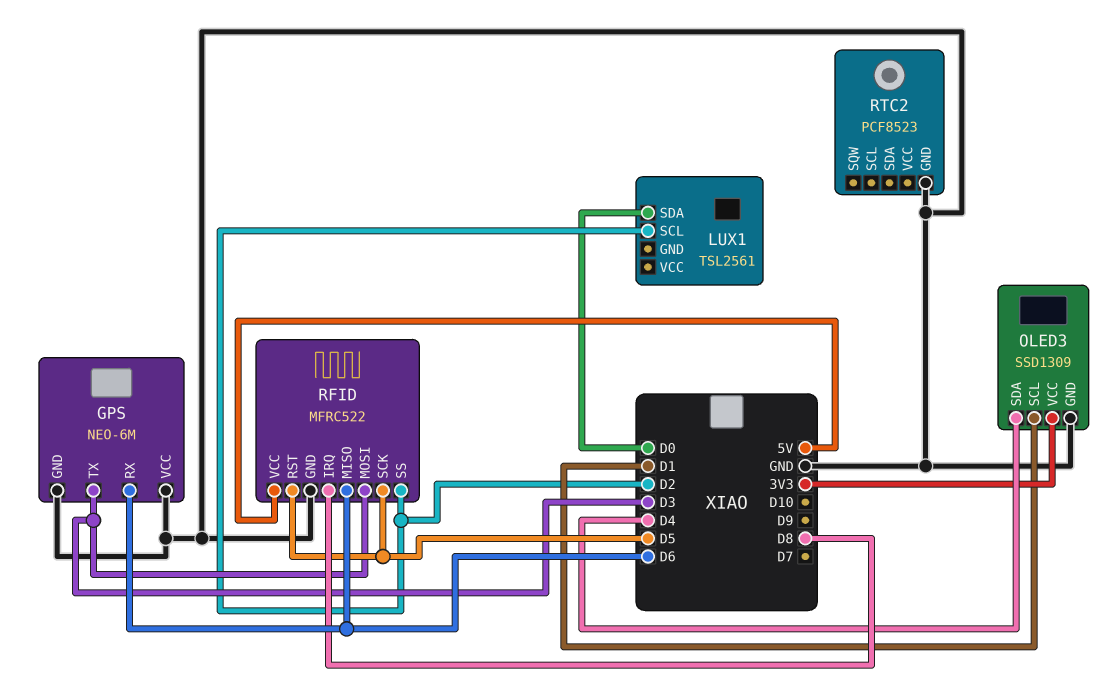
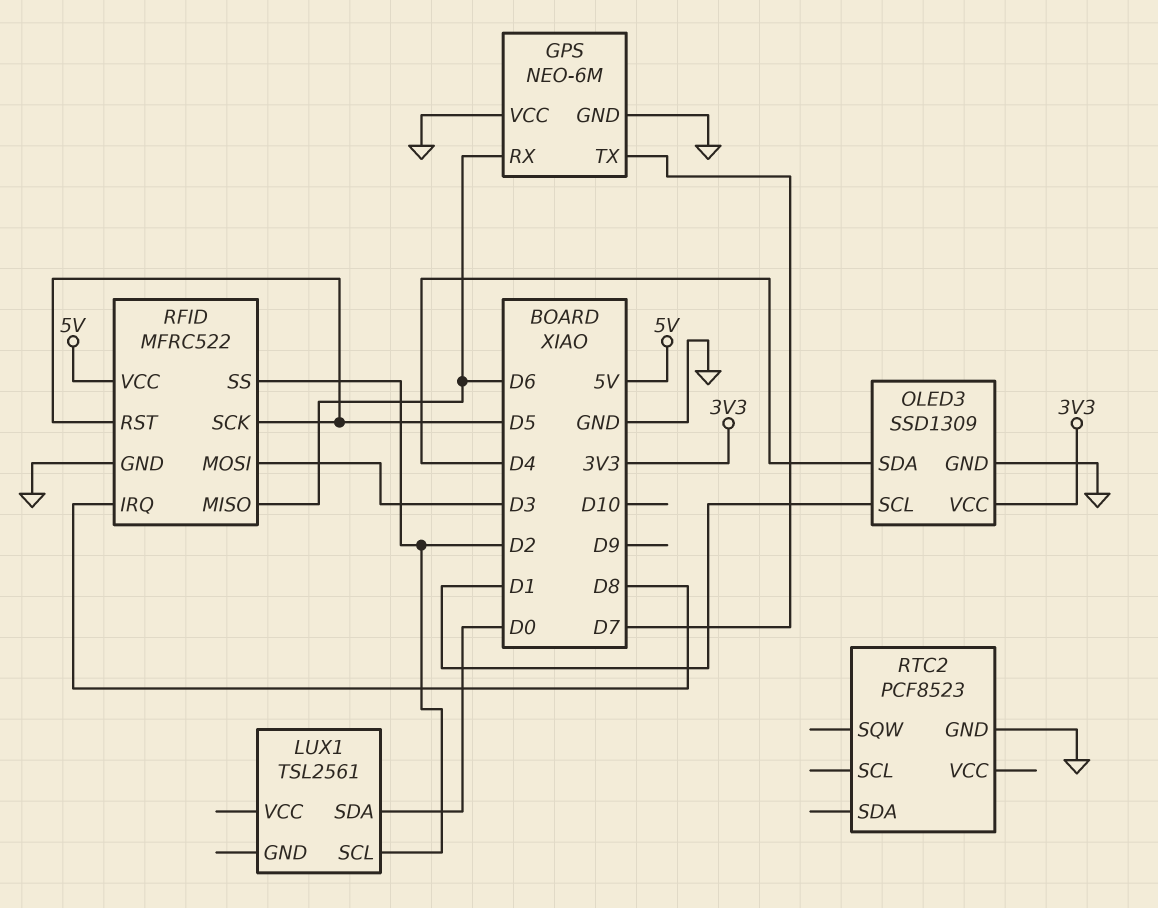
GPS pin TX: D3 -> D7

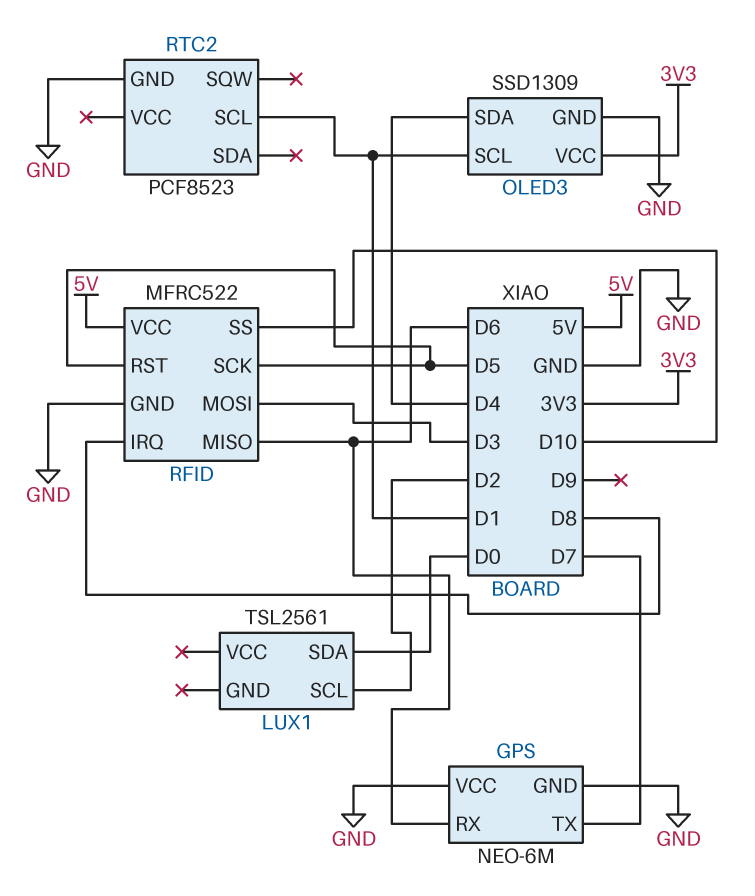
RFID pin SS: D2 -> D10
RTC2 pin SCL: none -> D1

